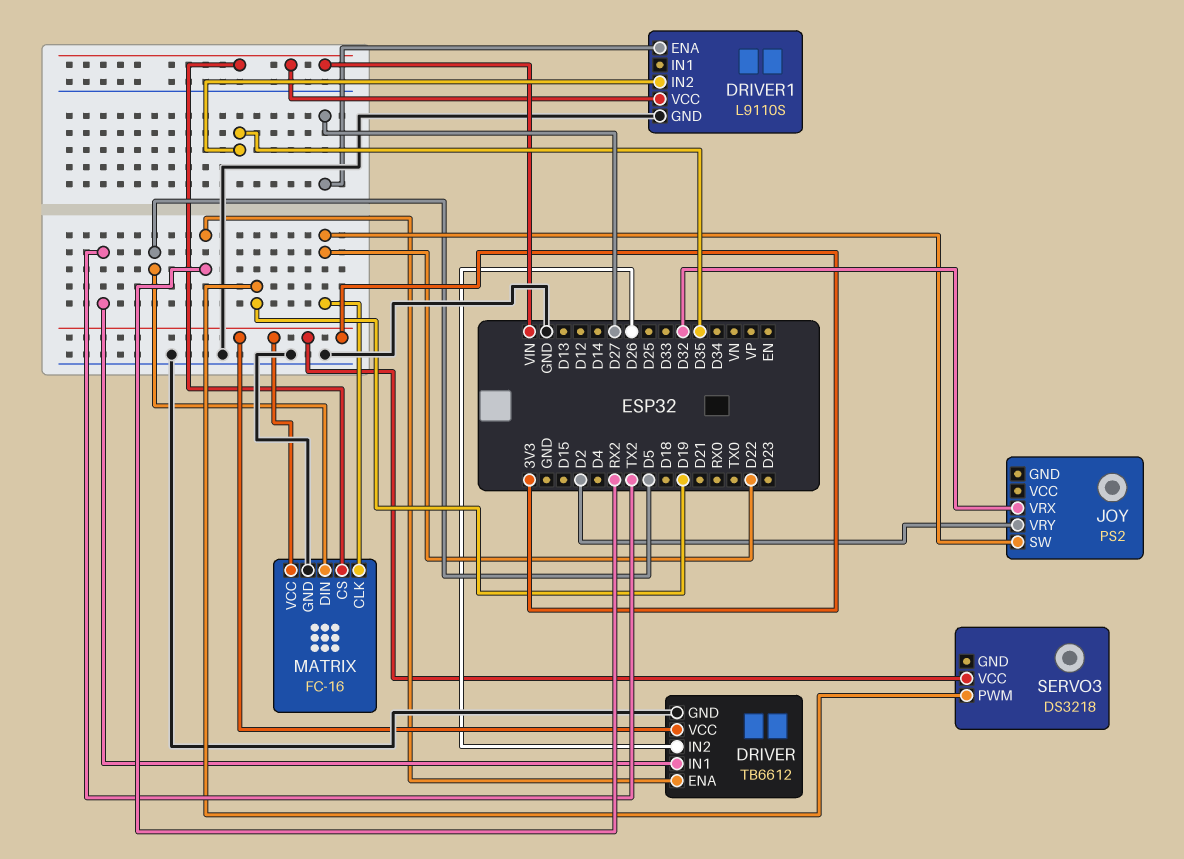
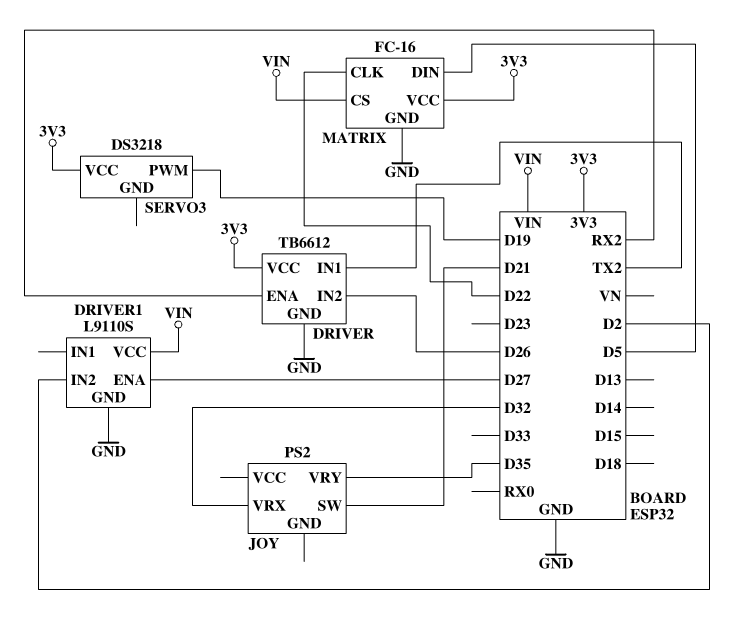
DRIVER1 pin IN2: D35 -> D2
JOY pin SW: D22 -> D21
JOY pin VRY: D2 -> D35

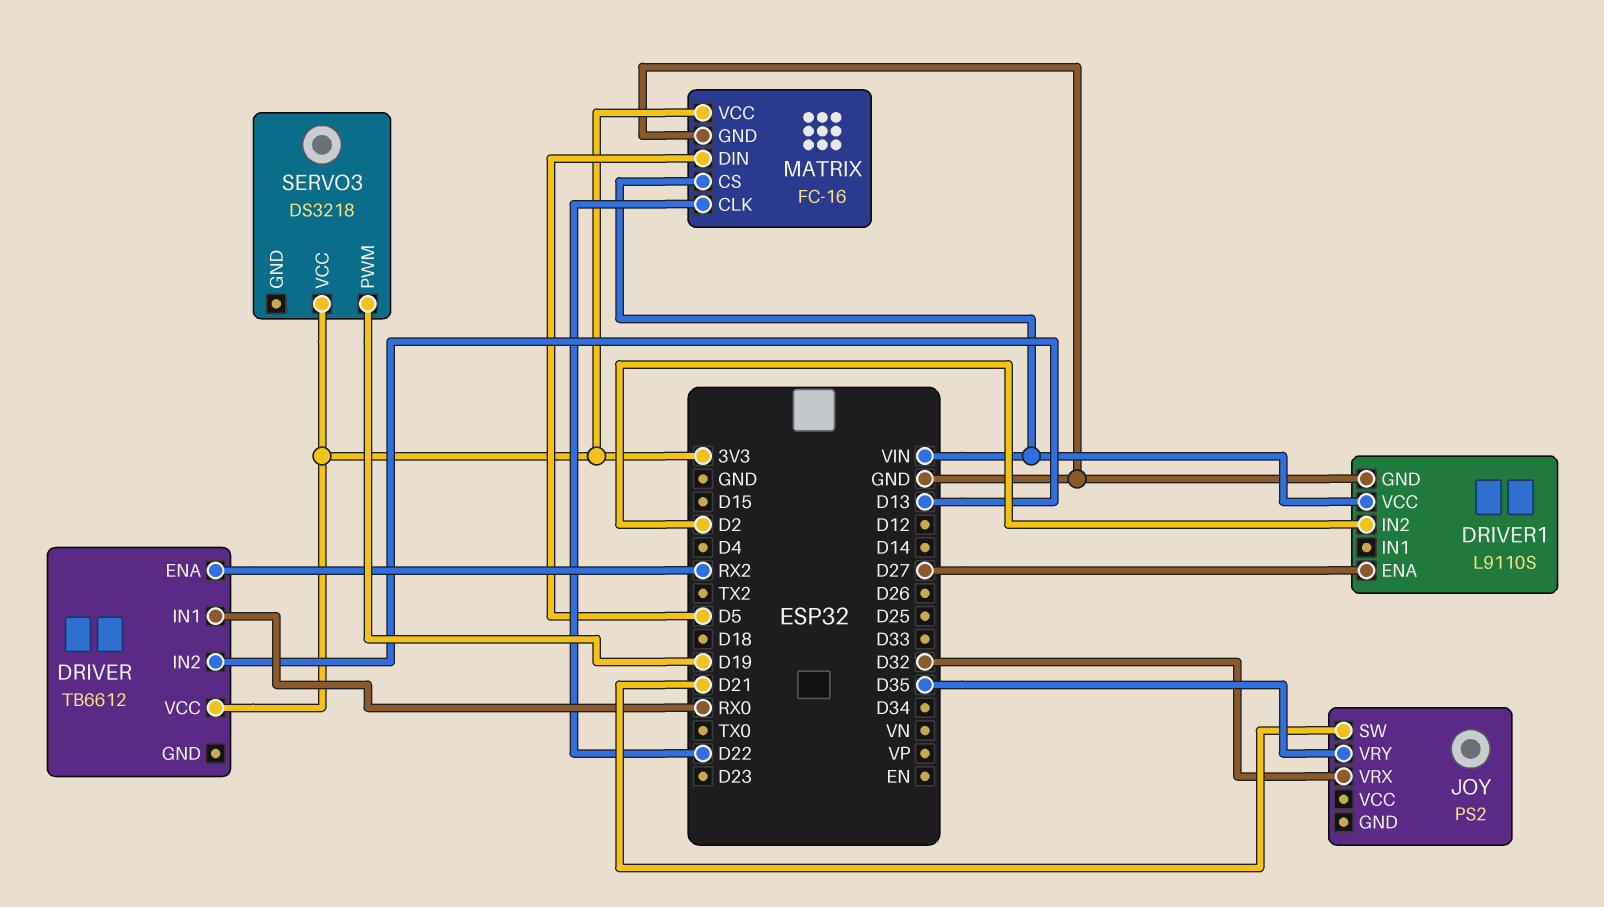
DRIVER pin GND: GND -> none
DRIVER pin IN1: TX2 -> RX0
DRIVER pin IN2: D26 -> D13

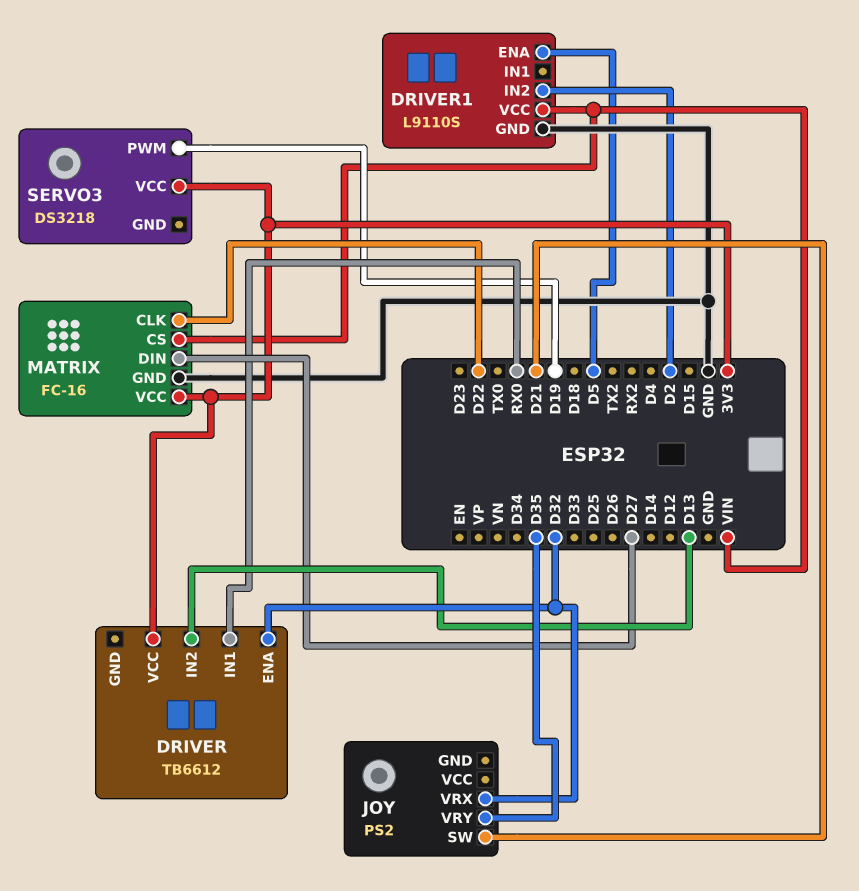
DRIVER pin ENA: RX2 -> D32
DRIVER1 pin ENA: D27 -> D5
MATRIX pin DIN: D5 -> D27

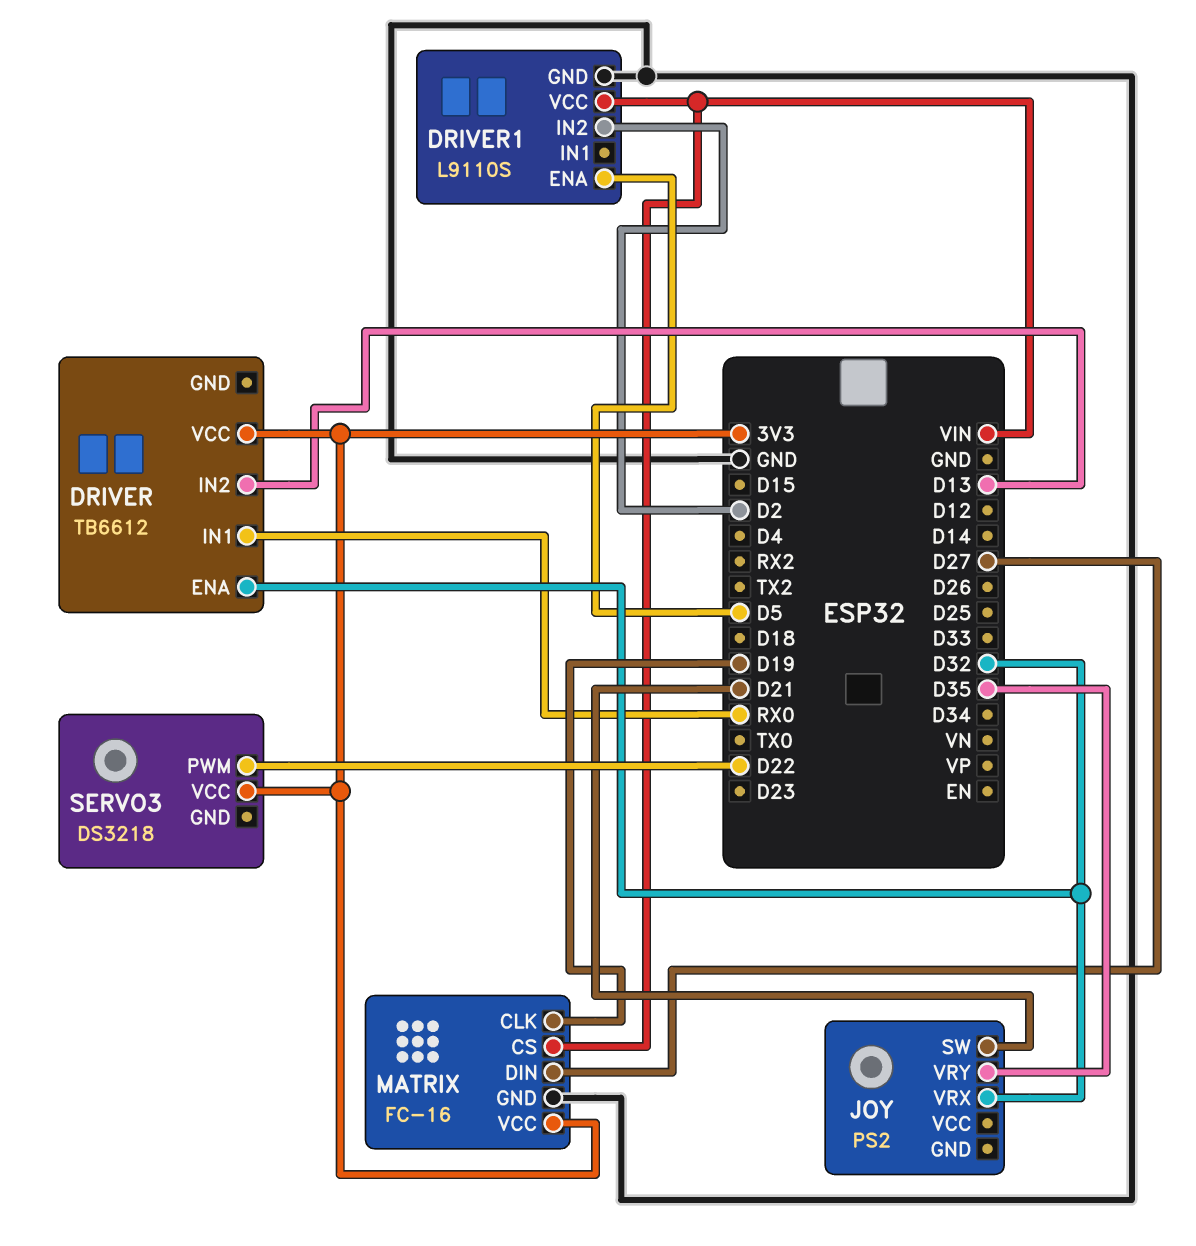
MATRIX pin CLK: D22 -> D19
SERVO3 pin PWM: D19 -> D22

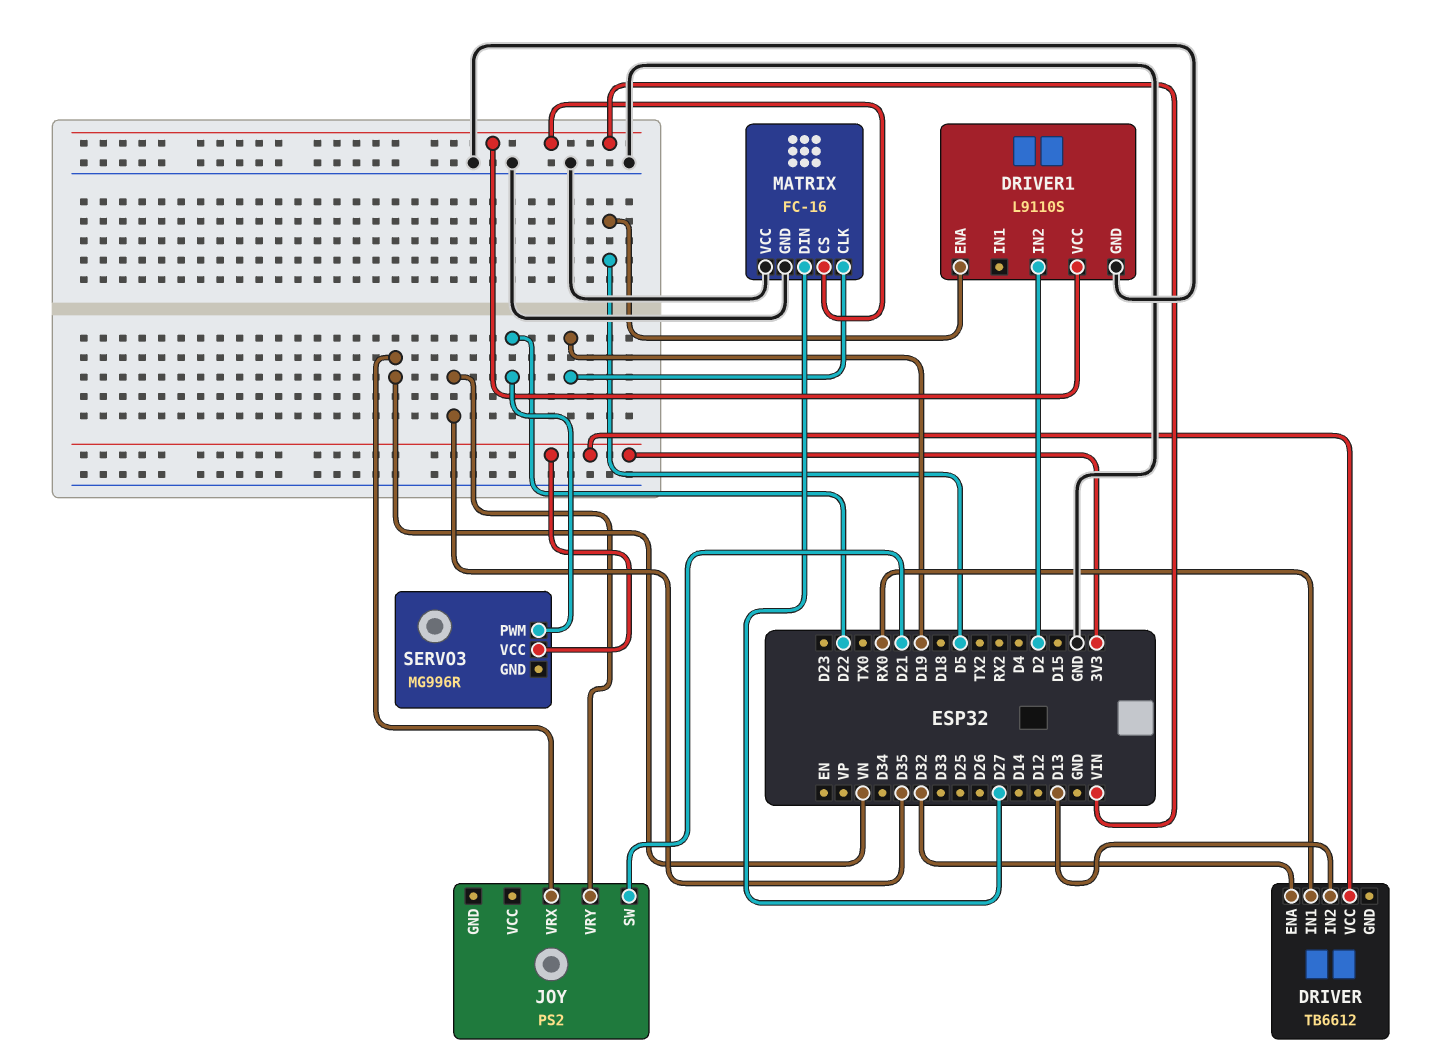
JOY pin VRX: D32 -> VN
MATRIX pin VCC: 3V3 -> GND
SERVO3: DS3218 -> MG996R

